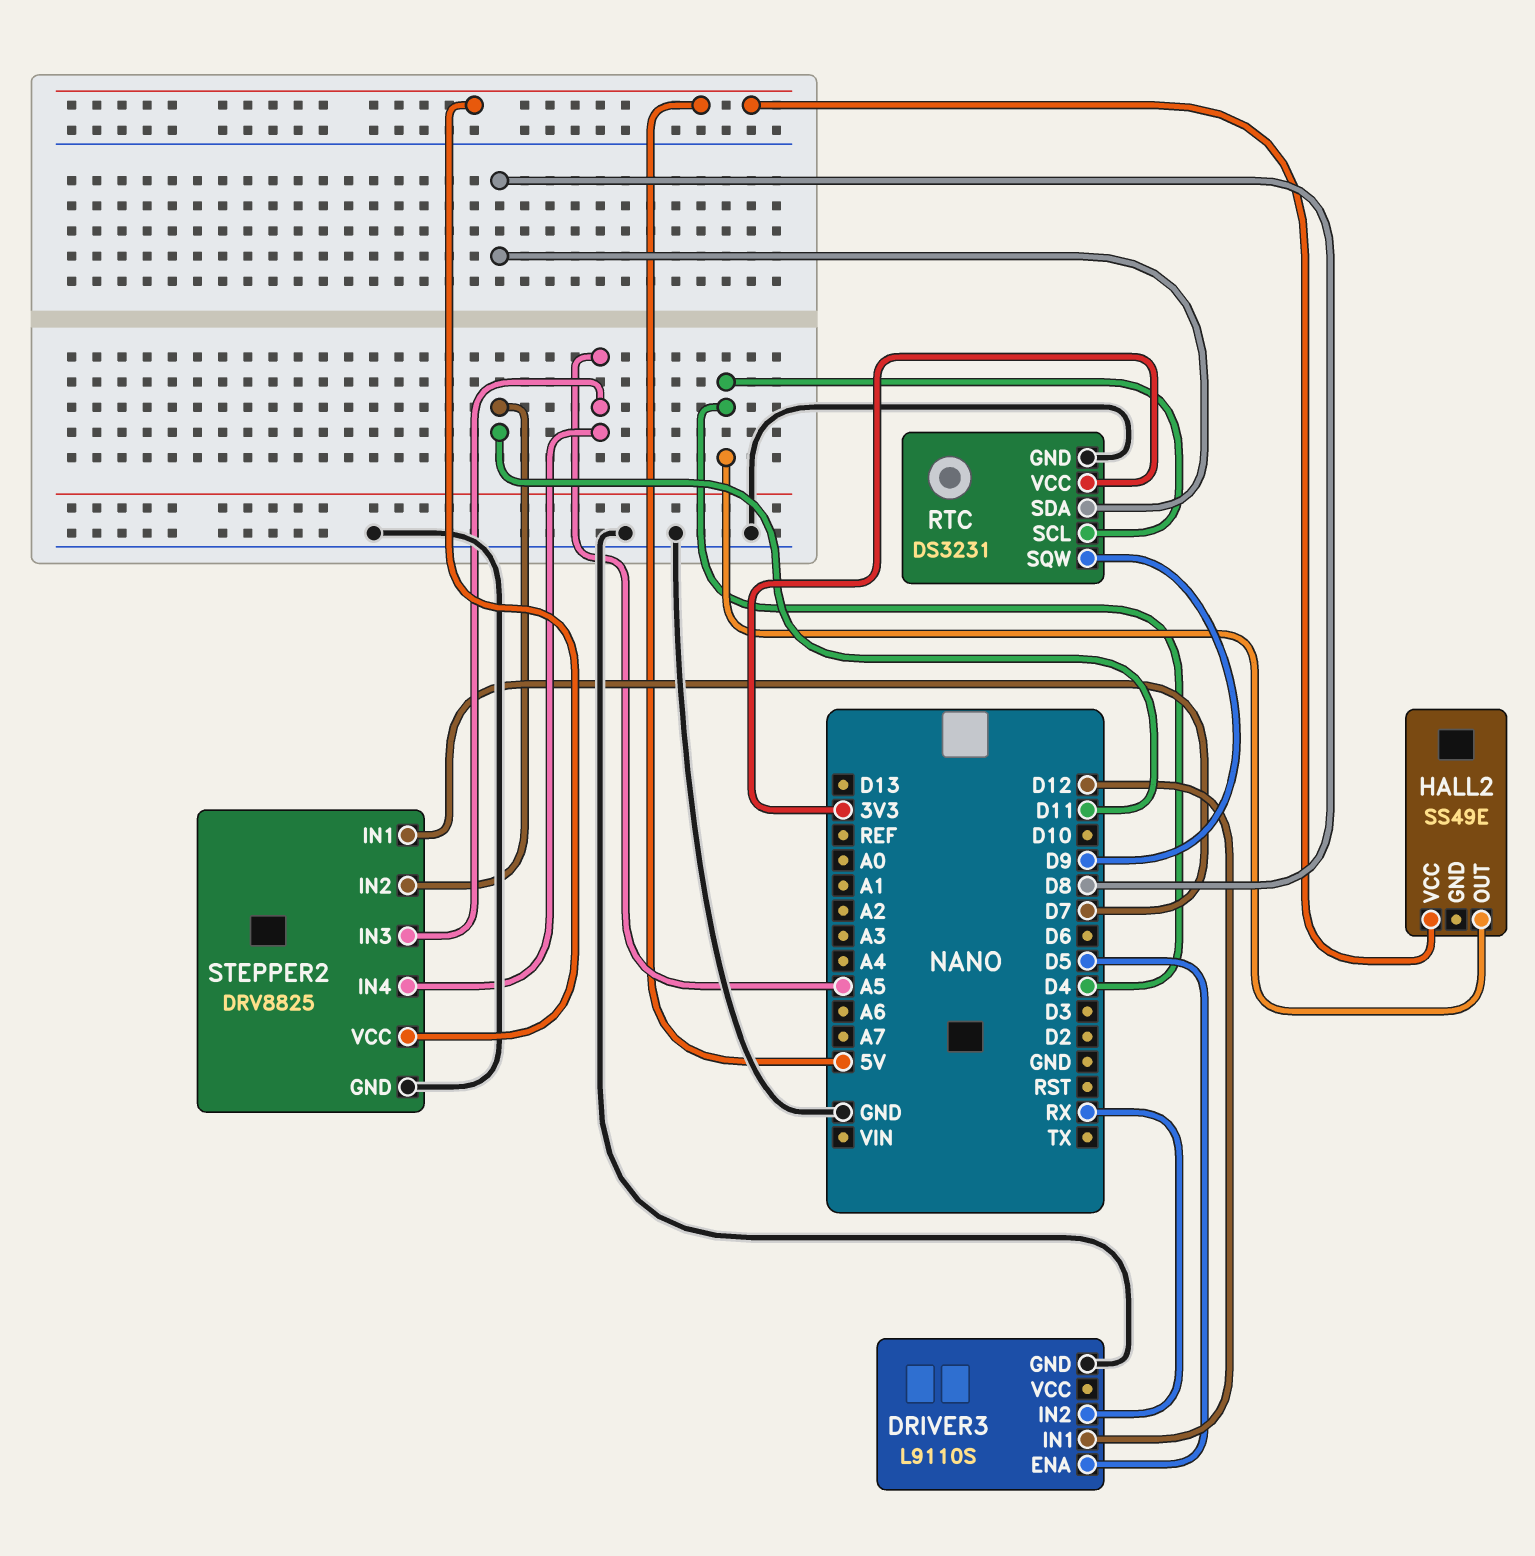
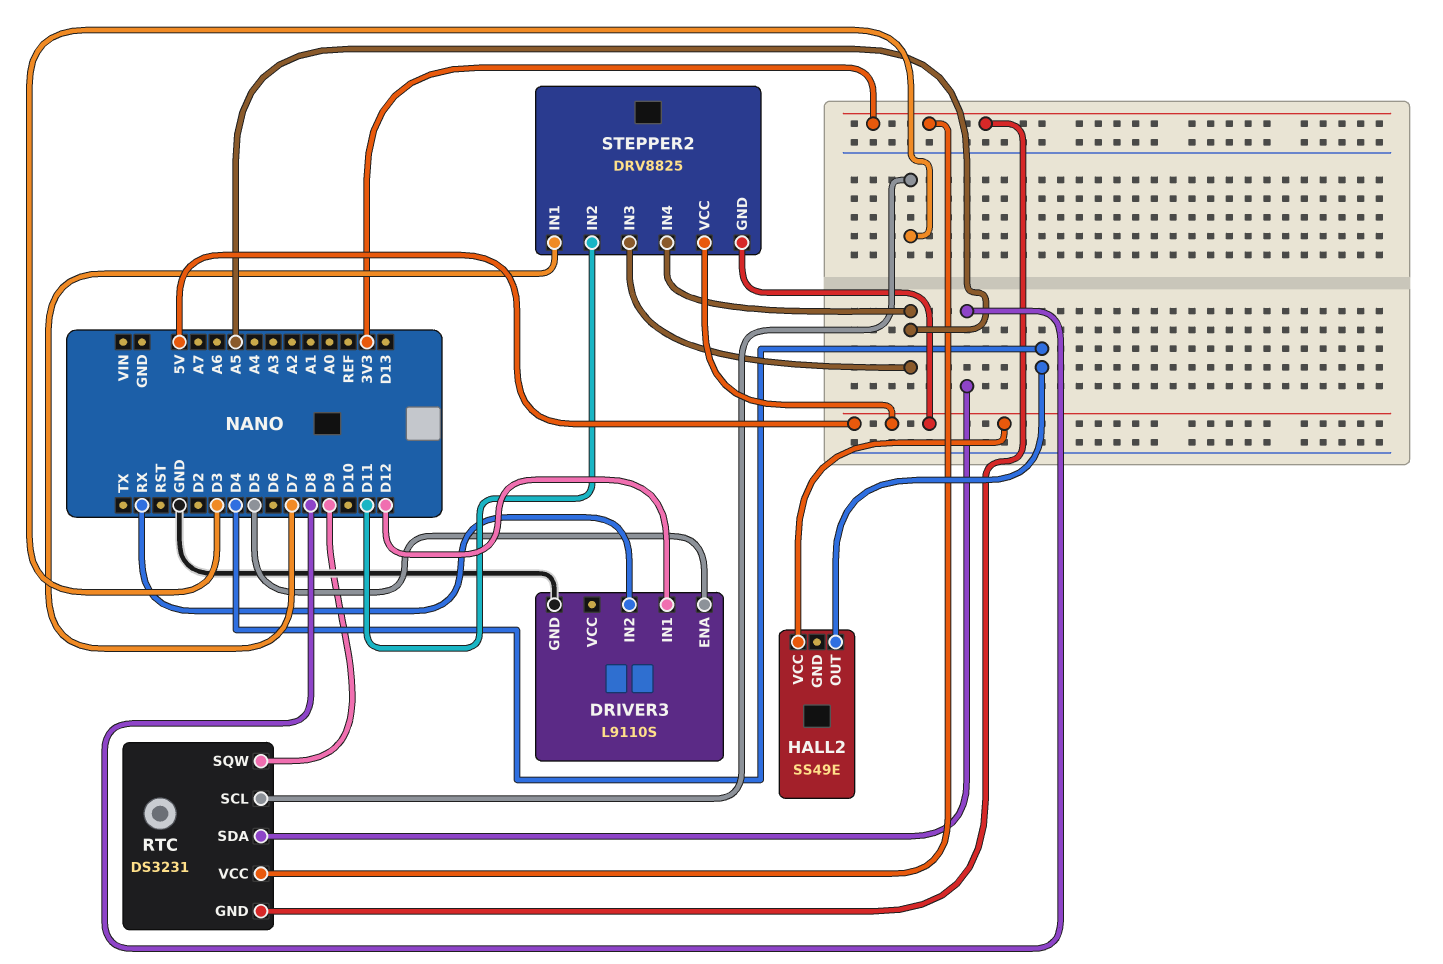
RTC pin GND: GND -> 3V3
RTC pin SCL: D4 -> D3
STEPPER2 pin GND: GND -> 5V

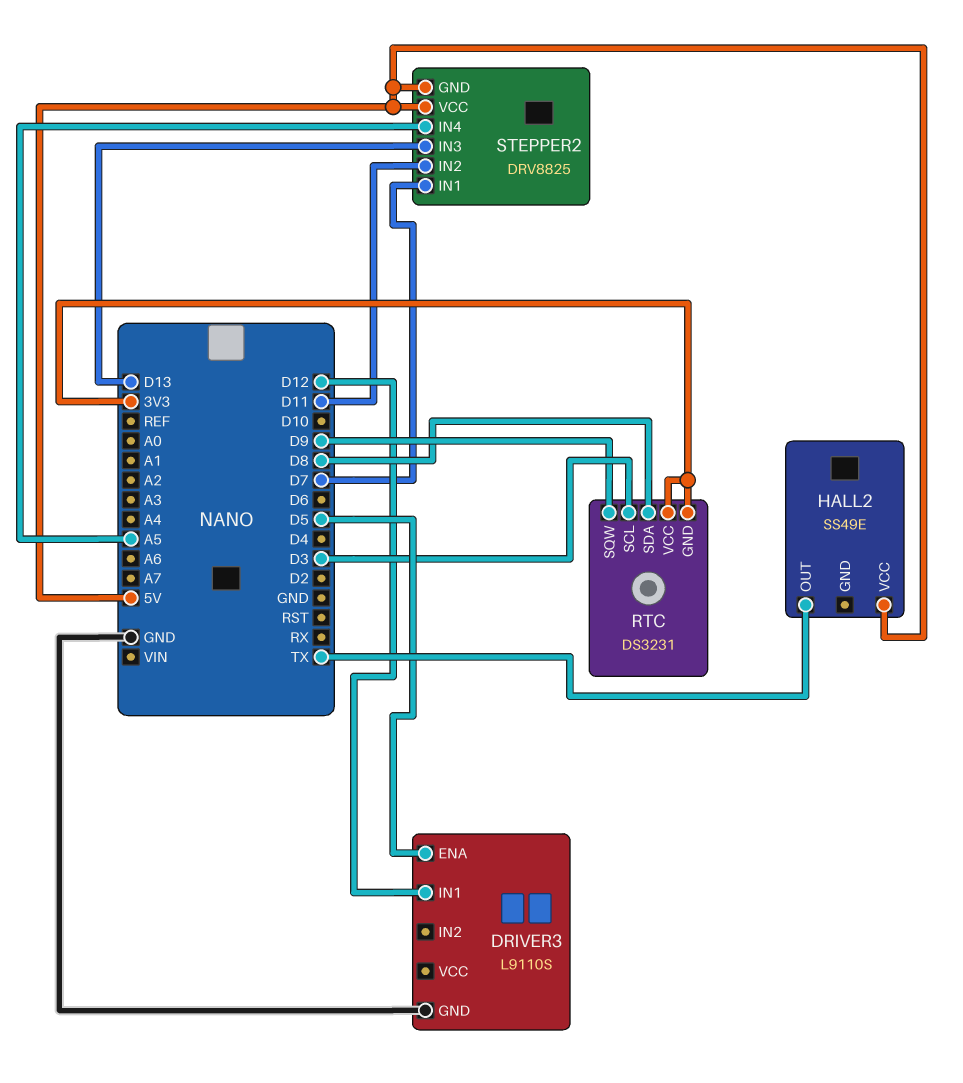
DRIVER3 pin IN2: RX -> none
HALL2 pin OUT: D4 -> TX
STEPPER2 pin IN3: A5 -> D13

